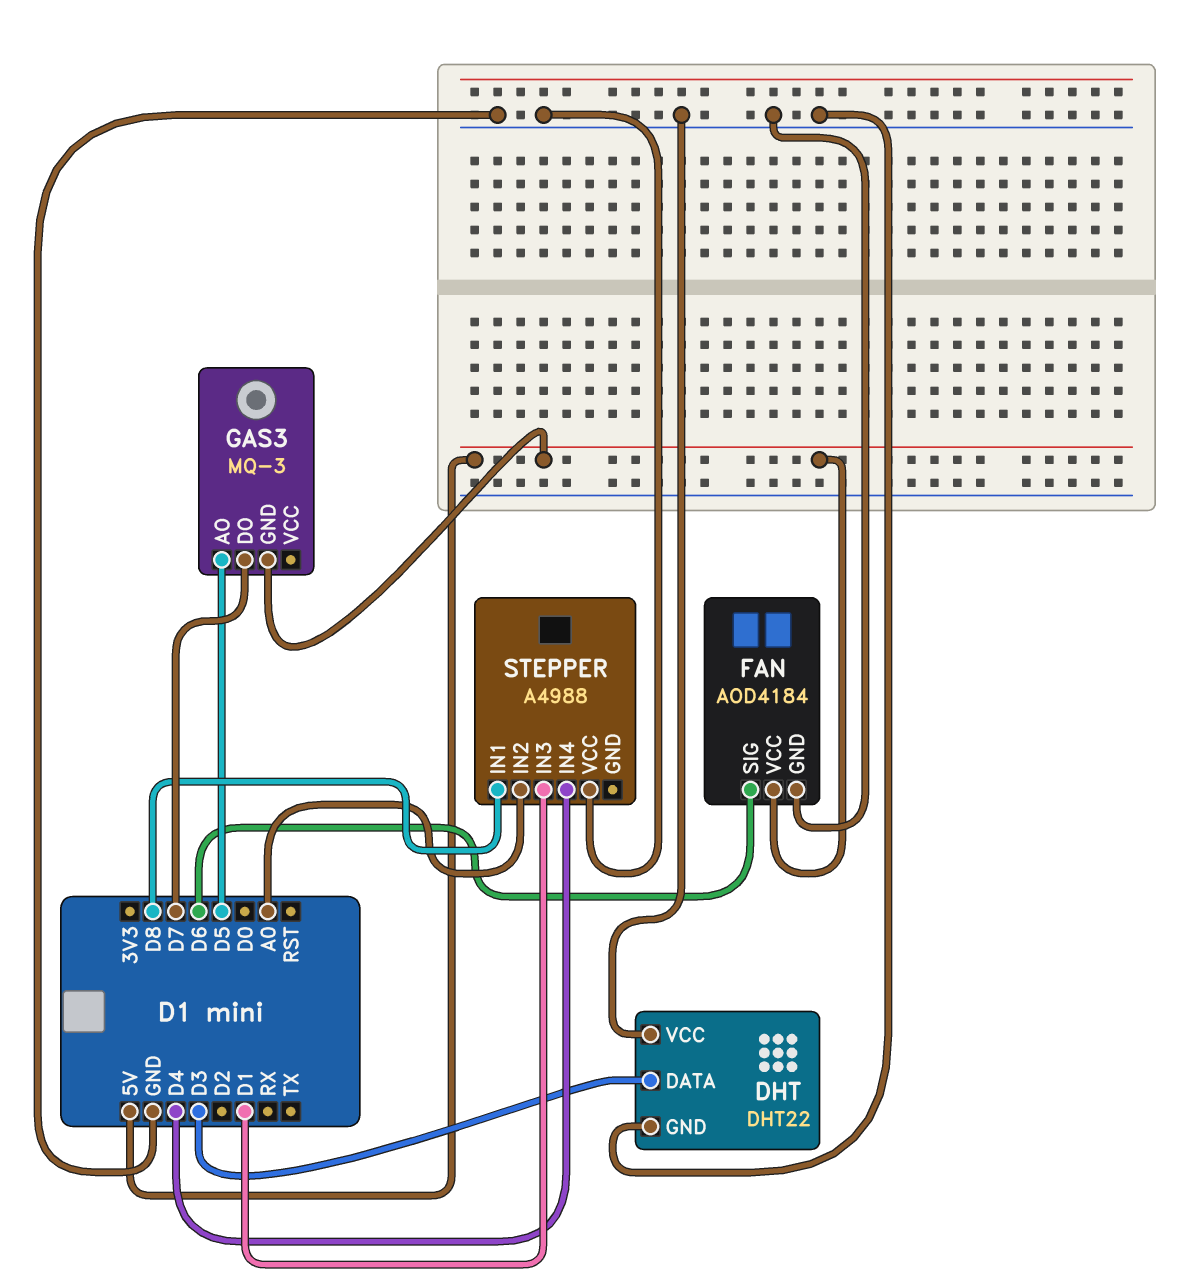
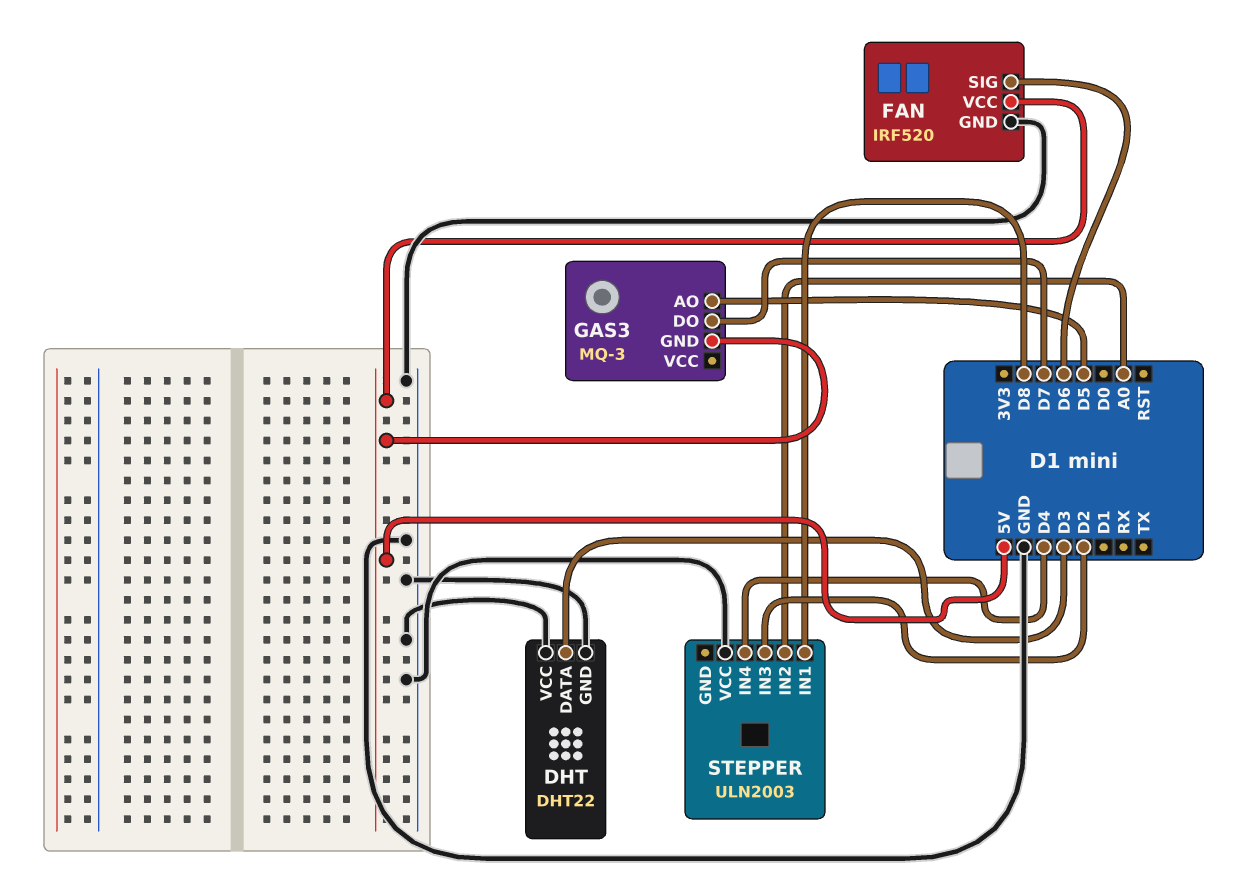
FAN: AOD4184 -> IRF520
STEPPER: A4988 -> ULN2003
STEPPER pin IN3: D1 -> D2

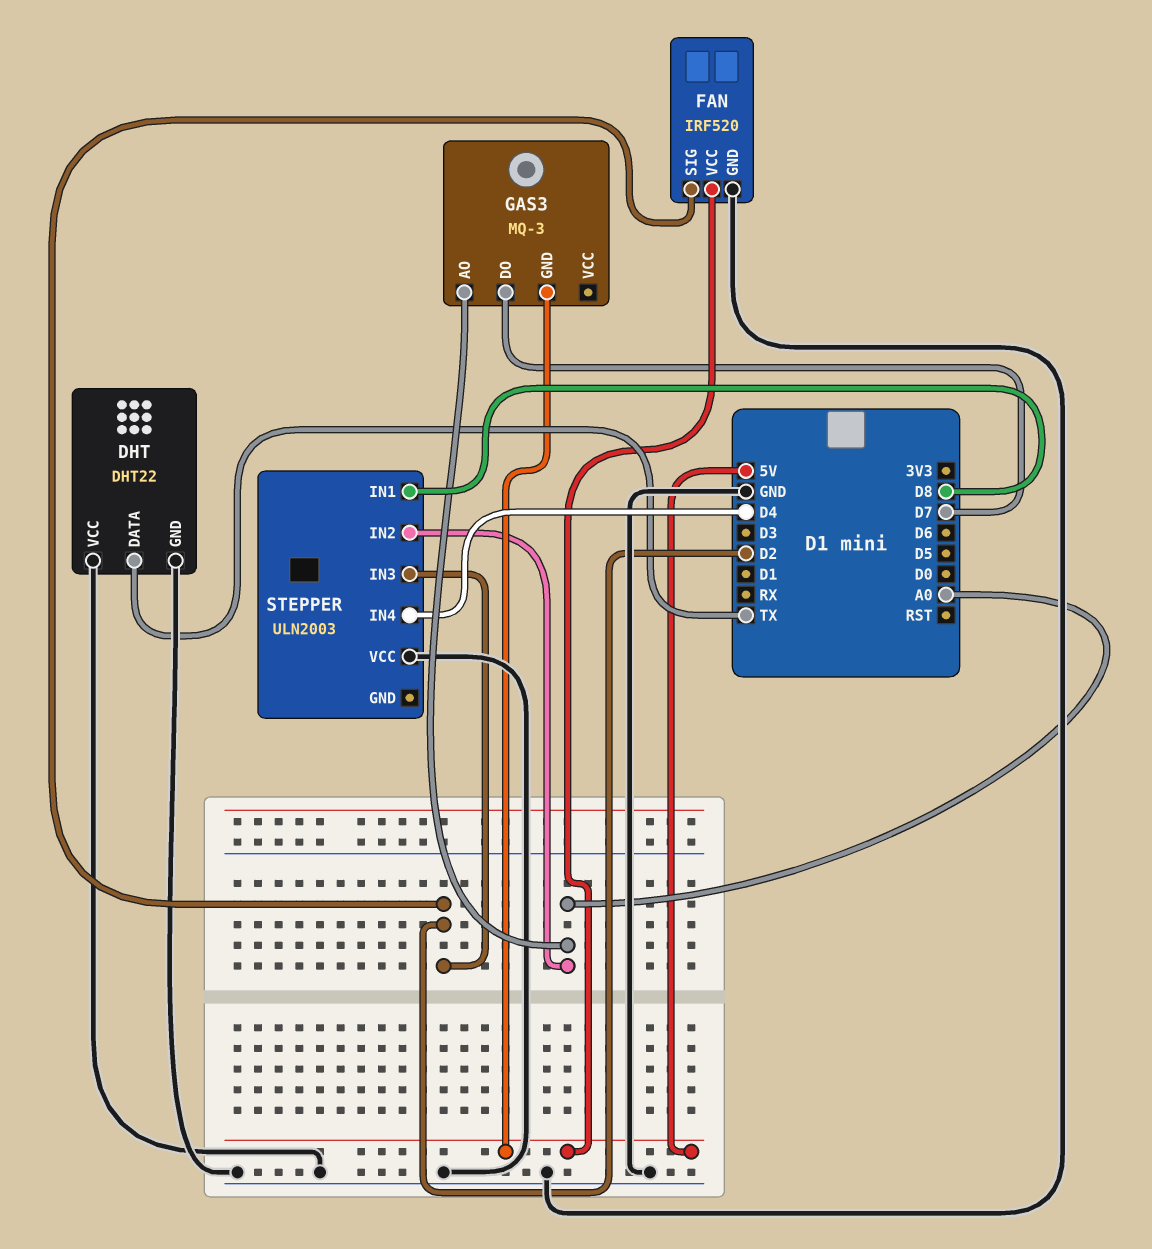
DHT pin DATA: D3 -> TX
FAN pin SIG: D6 -> D2
GAS3 pin AO: D5 -> A0

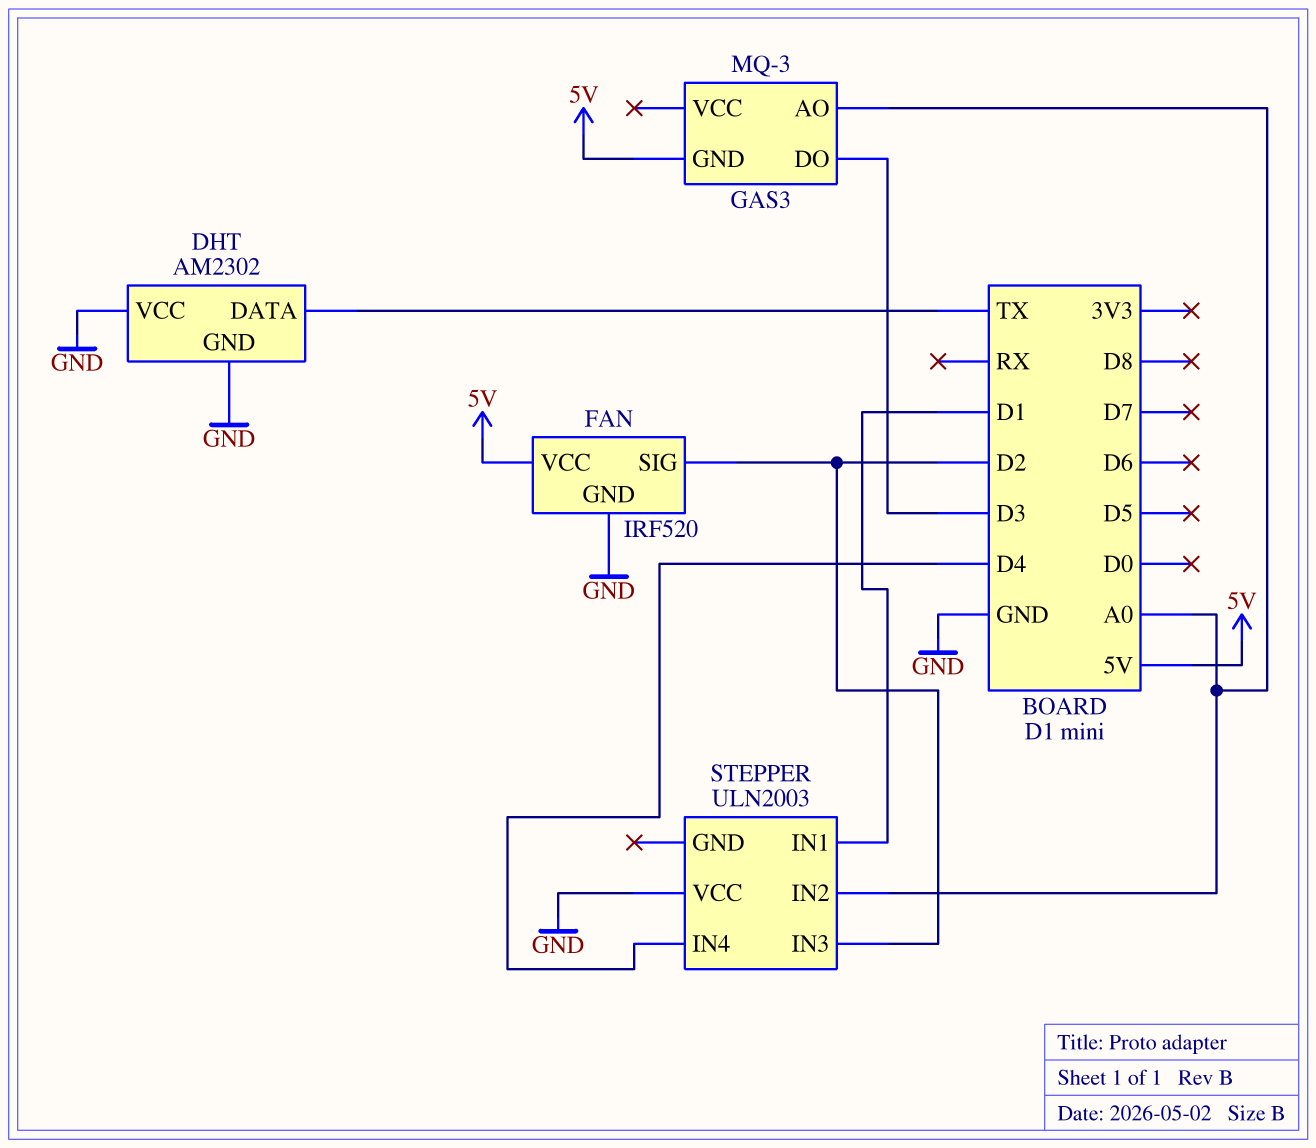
DHT: DHT22 -> AM2302
GAS3 pin DO: D7 -> D3
STEPPER pin IN1: D8 -> D1

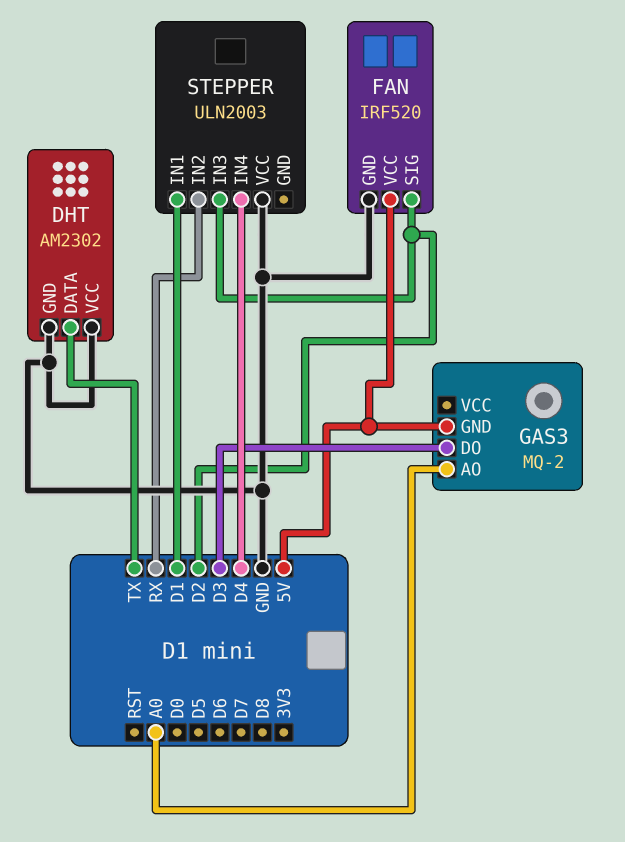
GAS3: MQ-3 -> MQ-2
STEPPER pin IN2: A0 -> RX

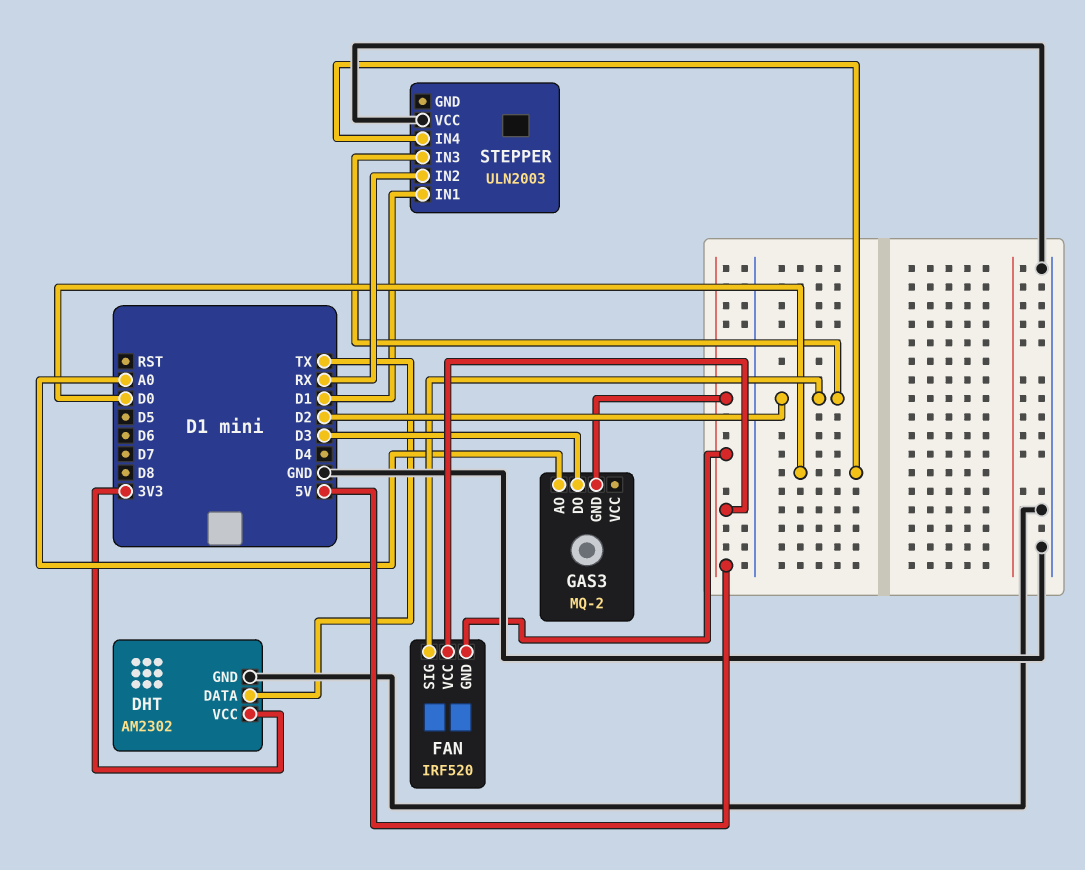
DHT pin VCC: GND -> 3V3
FAN pin GND: GND -> 5V
STEPPER pin IN4: D4 -> D0

